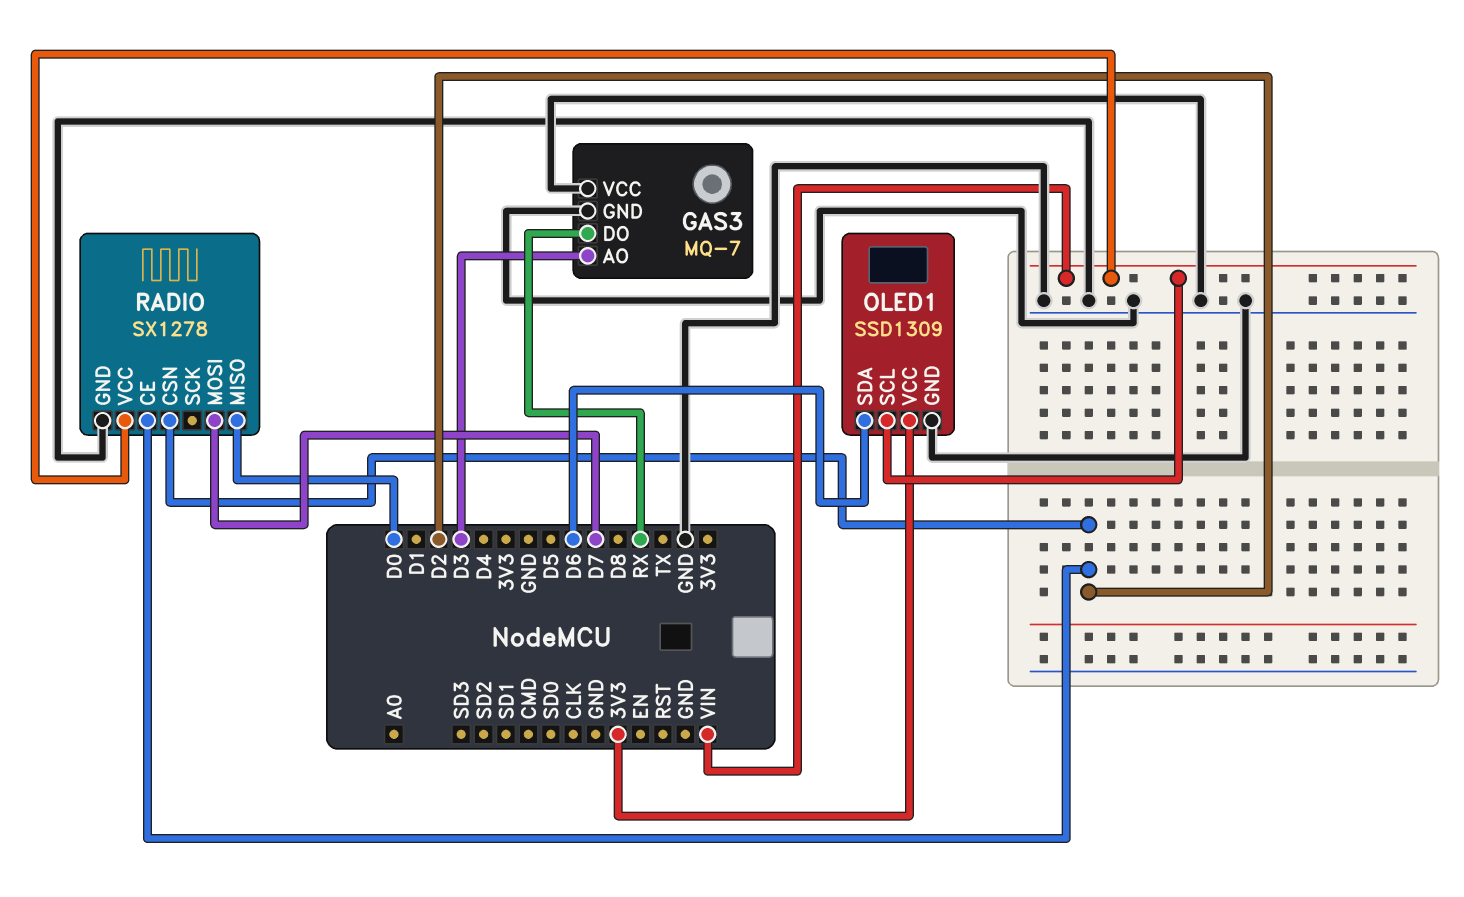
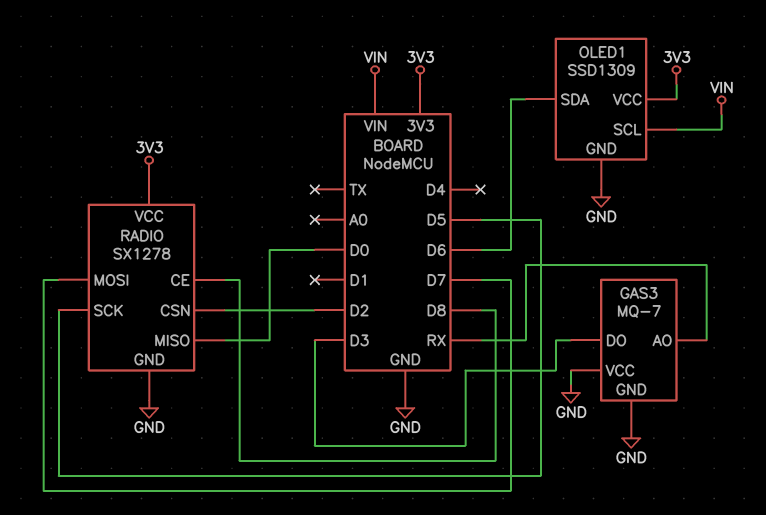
GAS3 pin AO: D3 -> RX
GAS3 pin DO: RX -> D3
RADIO pin CE: D2 -> D8
RADIO pin SCK: none -> D5
RADIO pin VCC: VIN -> 3V3

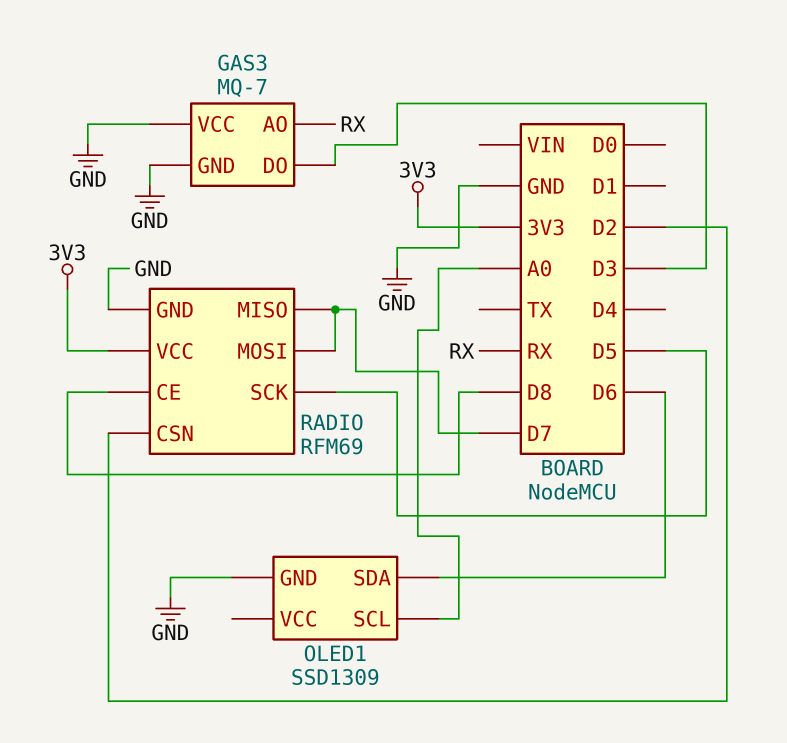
OLED1 pin SCL: VIN -> A0
OLED1 pin VCC: 3V3 -> none
RADIO: SX1278 -> RFM69
RADIO pin MISO: D0 -> D7

